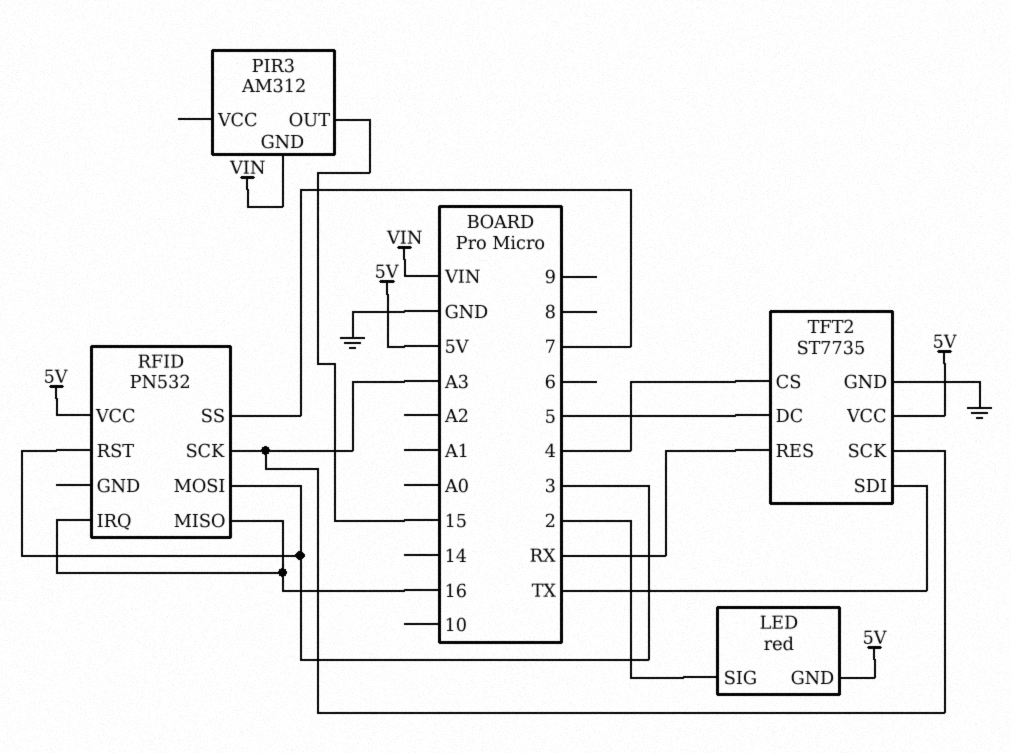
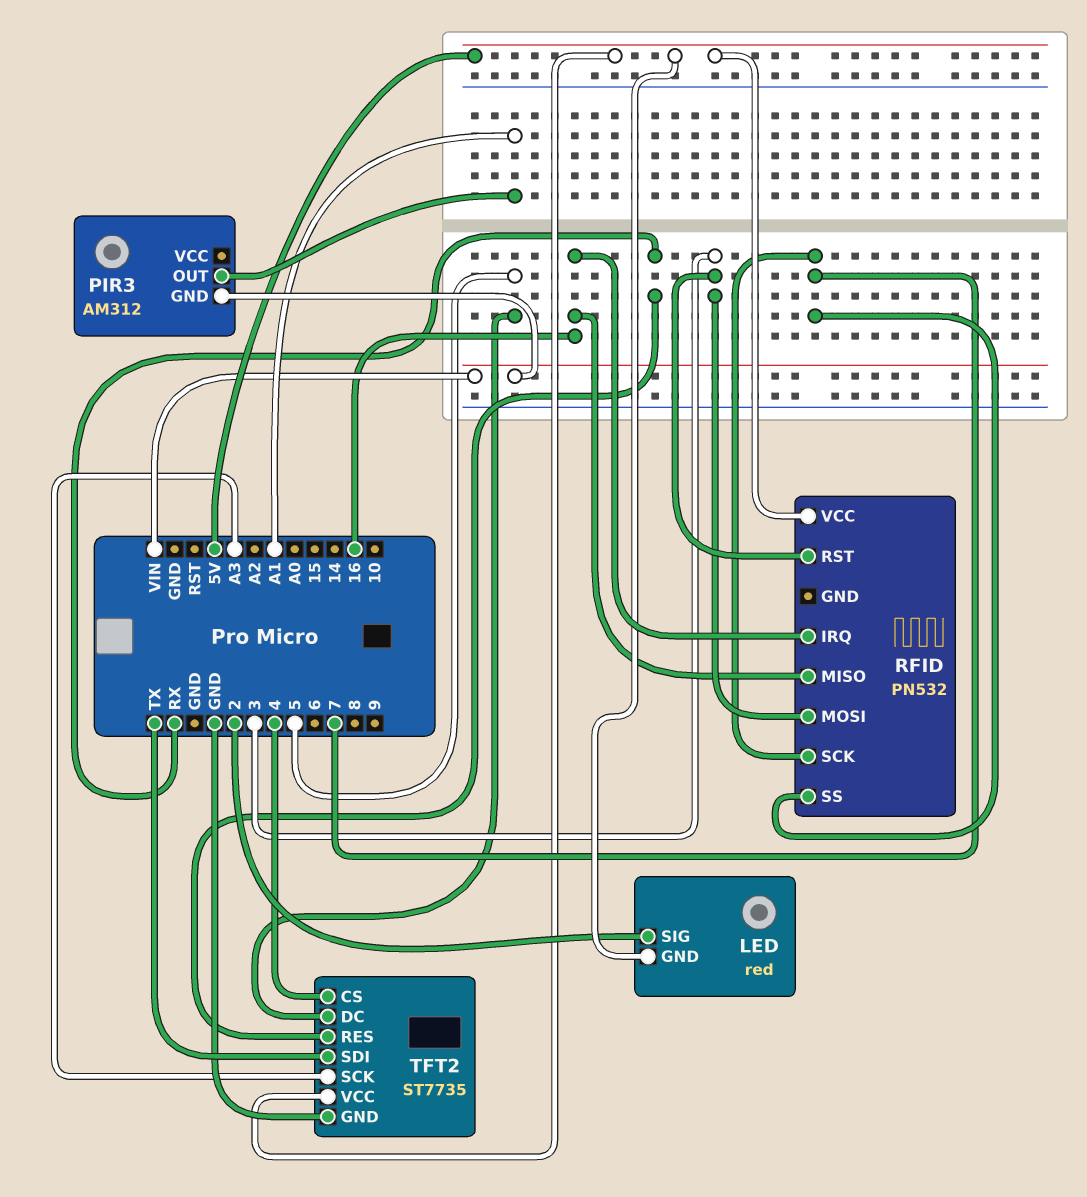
PIR3 pin OUT: 15 -> A1
RFID pin SCK: A3 -> 7

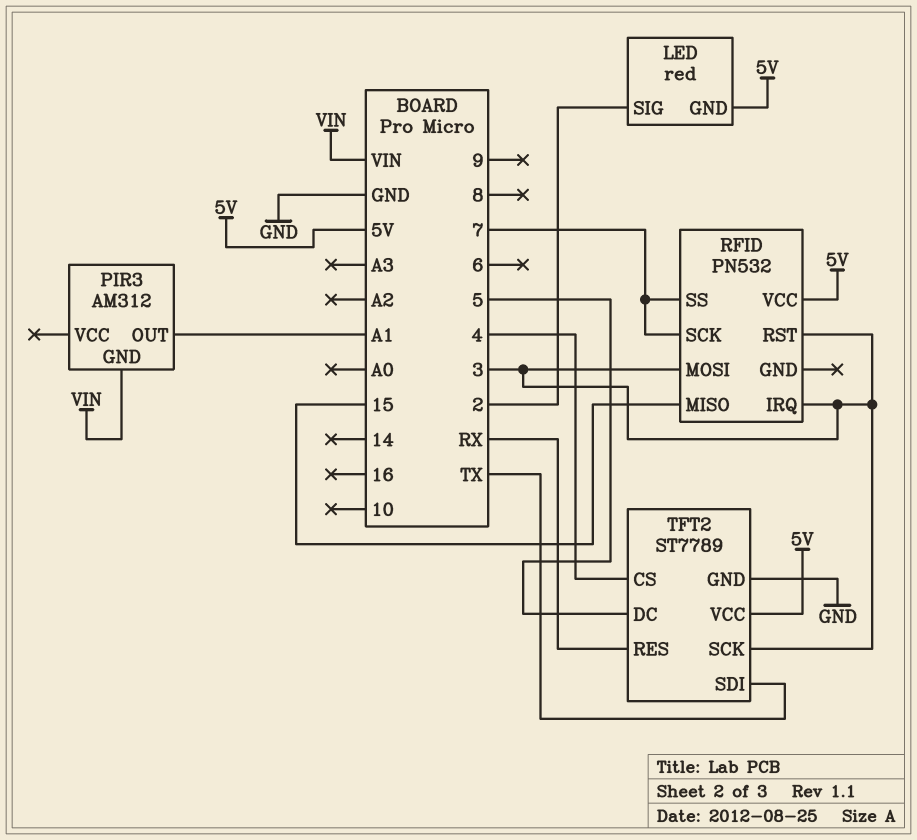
RFID pin IRQ: 16 -> 3
RFID pin MISO: 16 -> 15
TFT2: ST7735 -> ST7789
TFT2 pin SCK: A3 -> 3

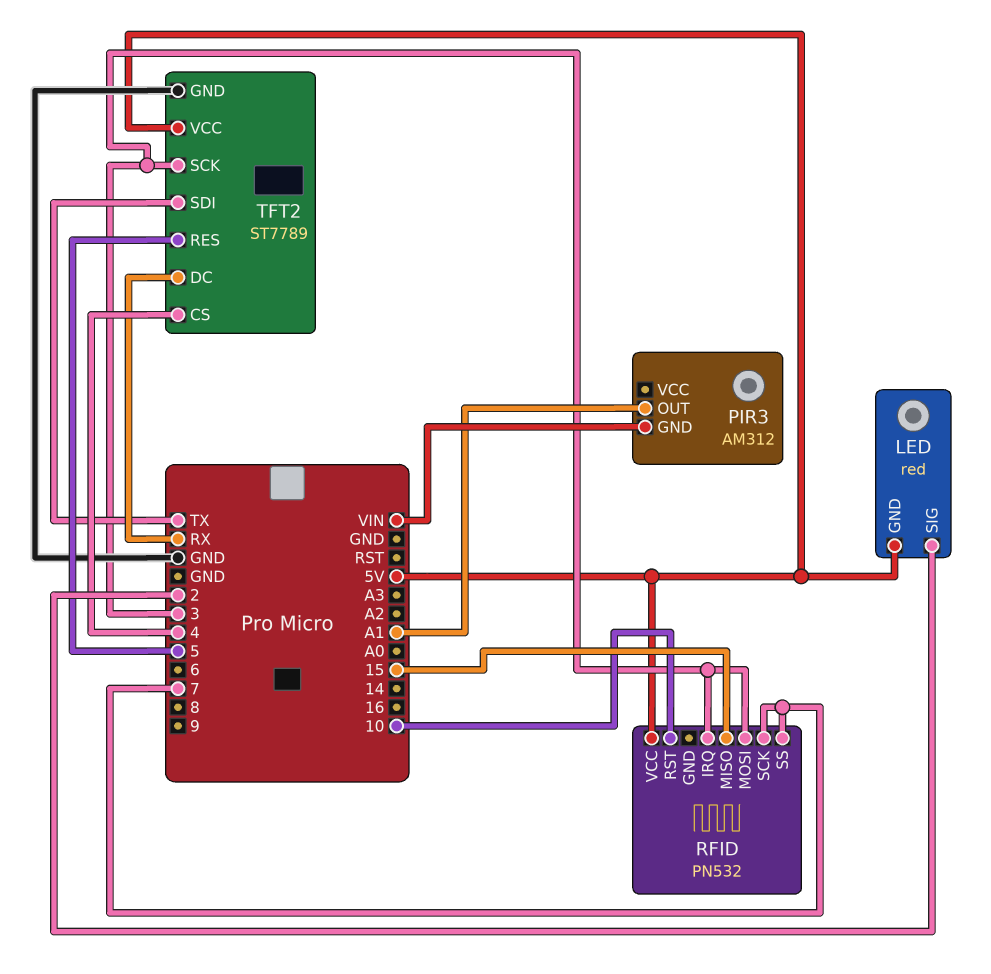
RFID pin RST: 3 -> 10
TFT2 pin DC: 5 -> RX
TFT2 pin RES: RX -> 5

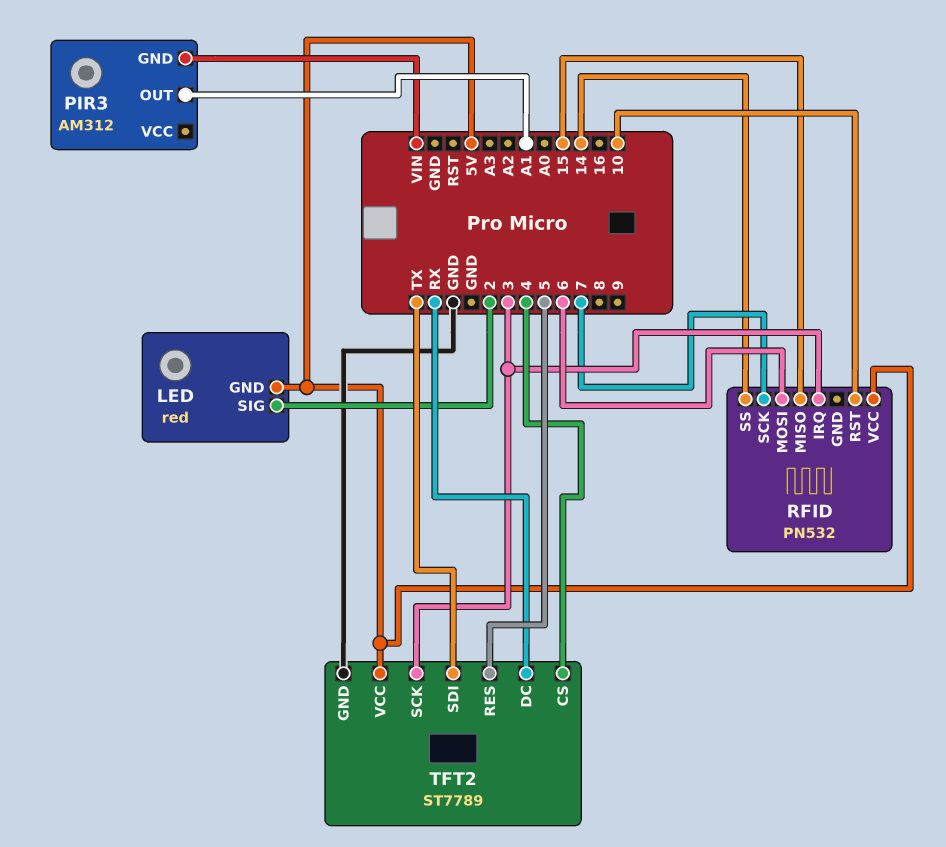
RFID pin MOSI: 3 -> 6
RFID pin SS: 7 -> 14

